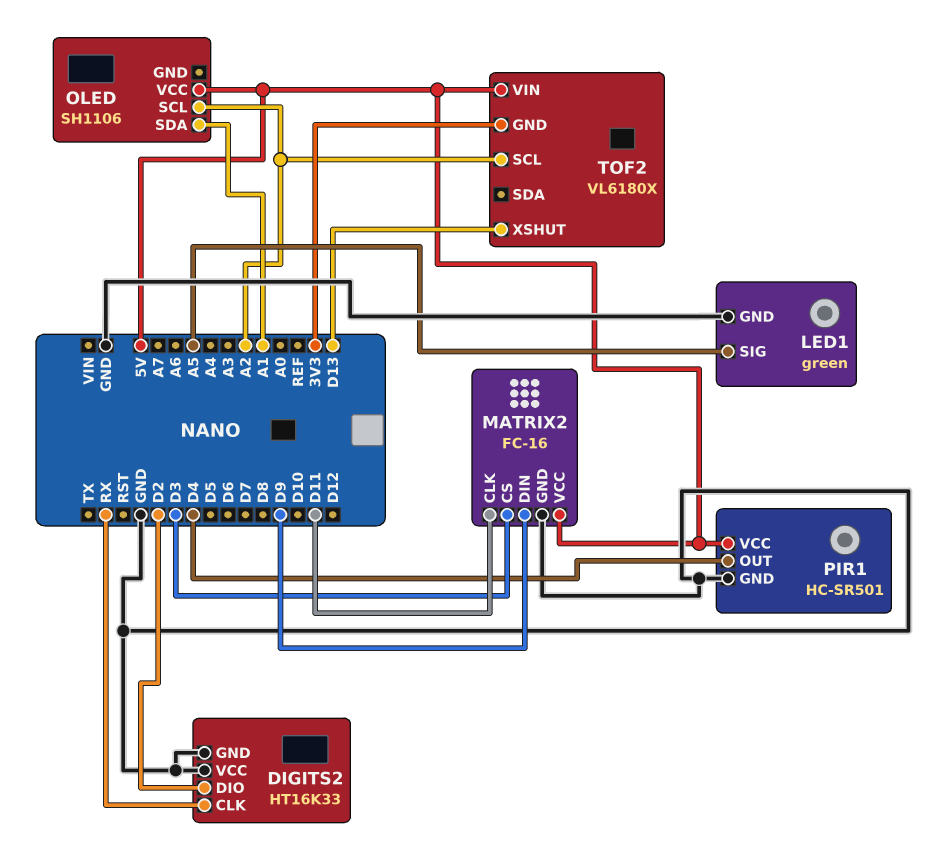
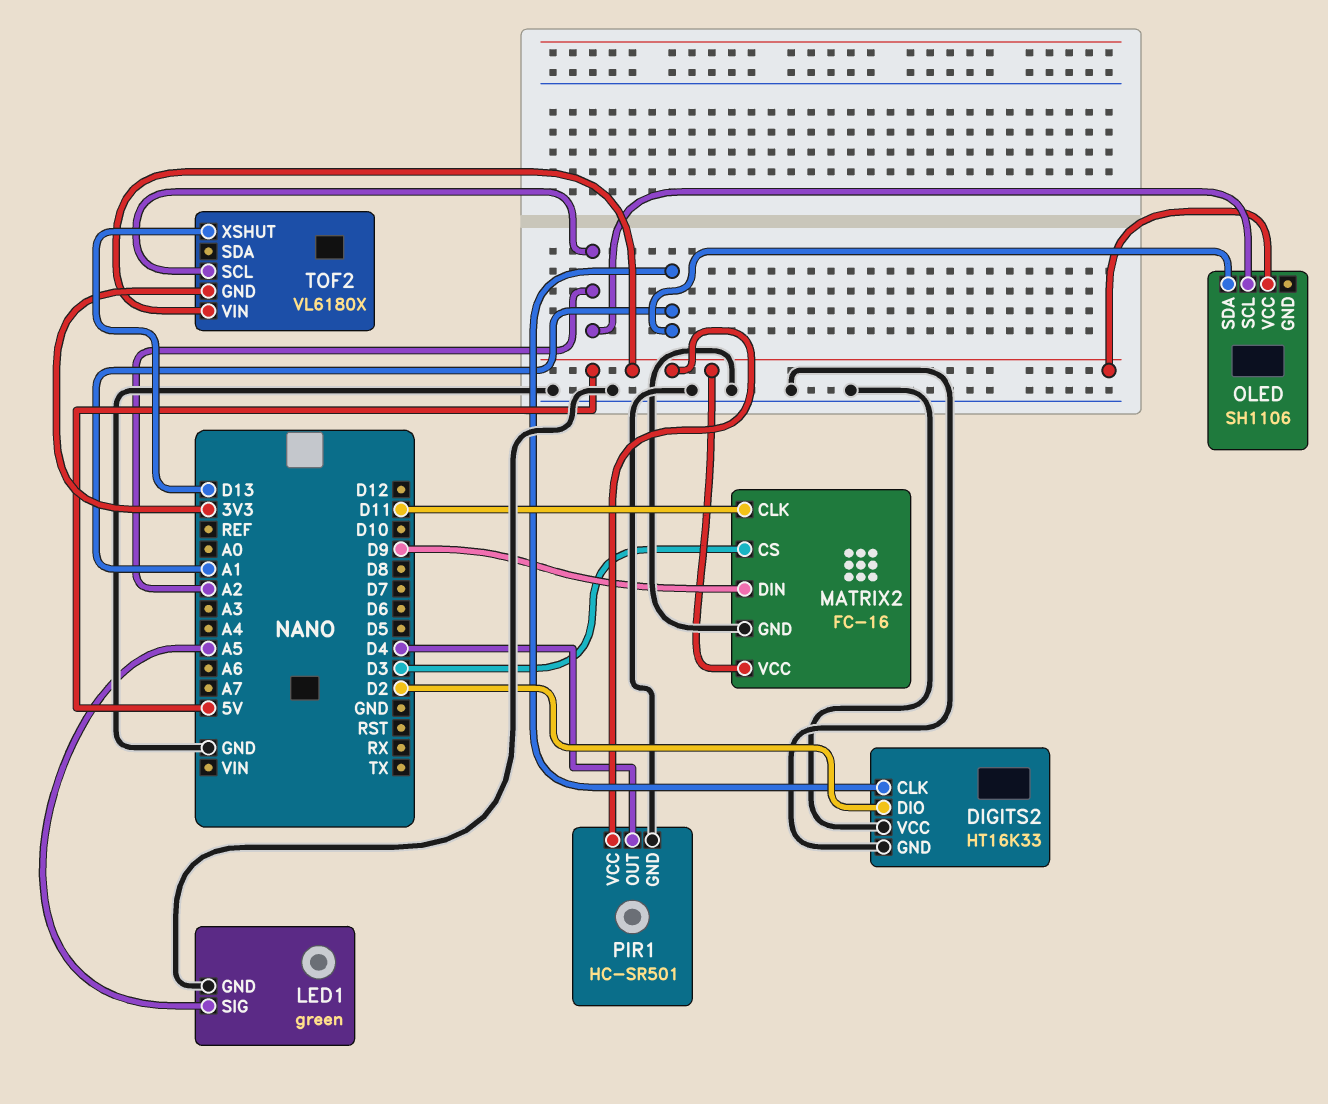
DIGITS2 pin CLK: RX -> A1

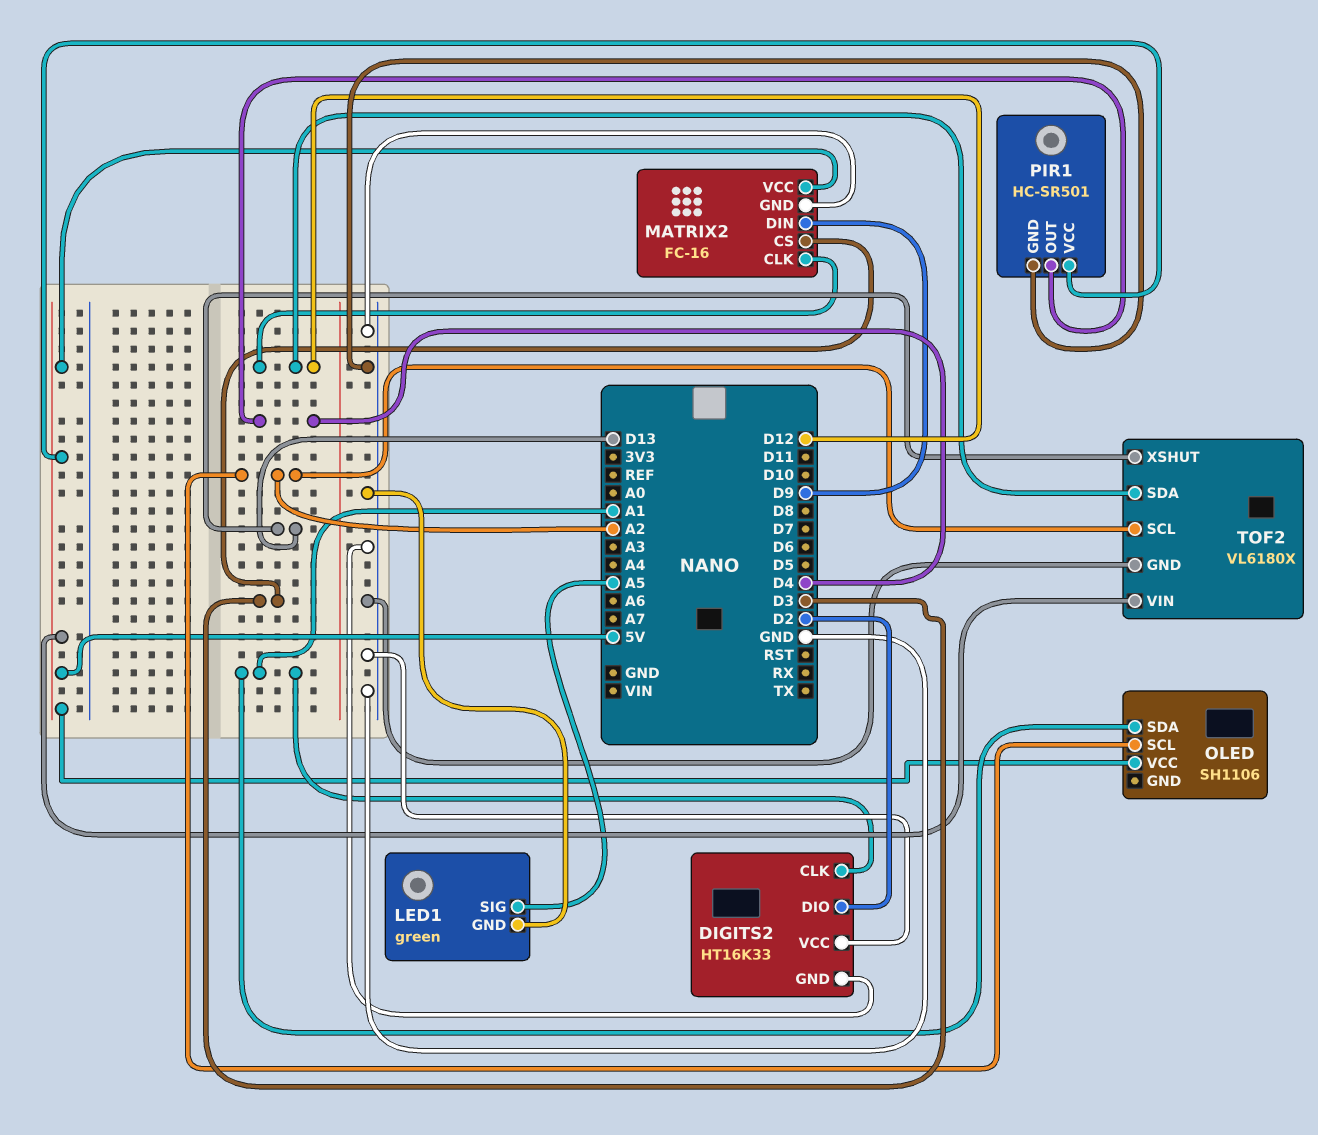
MATRIX2 pin CLK: D11 -> D12
TOF2 pin GND: 3V3 -> GND
TOF2 pin SDA: none -> D12

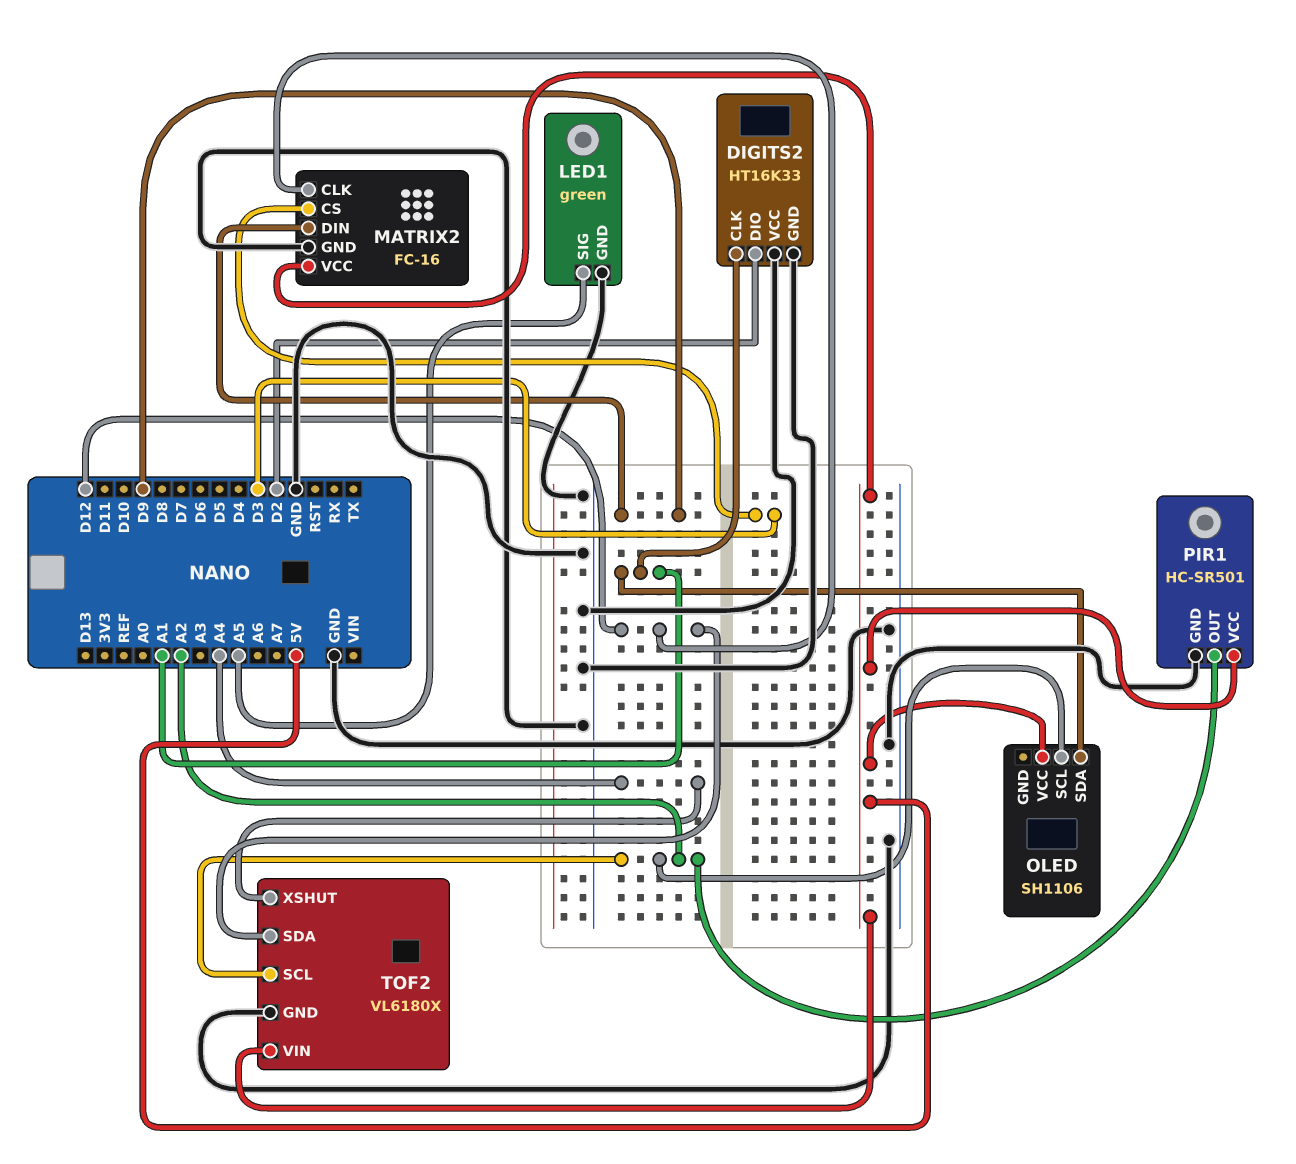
PIR1 pin OUT: D4 -> A2
TOF2 pin XSHUT: D13 -> A4

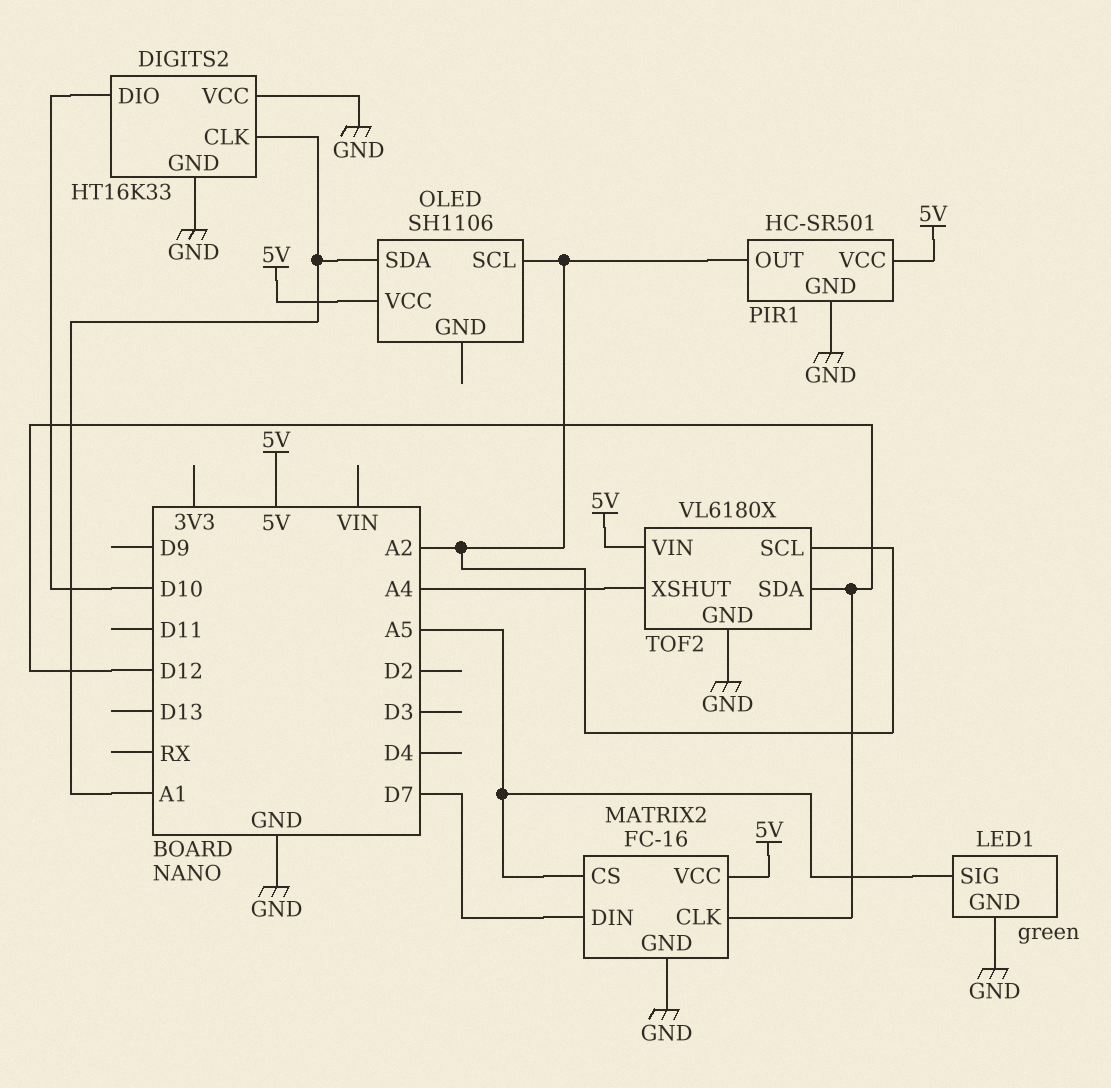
DIGITS2 pin DIO: D2 -> D10
MATRIX2 pin CS: D3 -> A5
MATRIX2 pin DIN: D9 -> D7

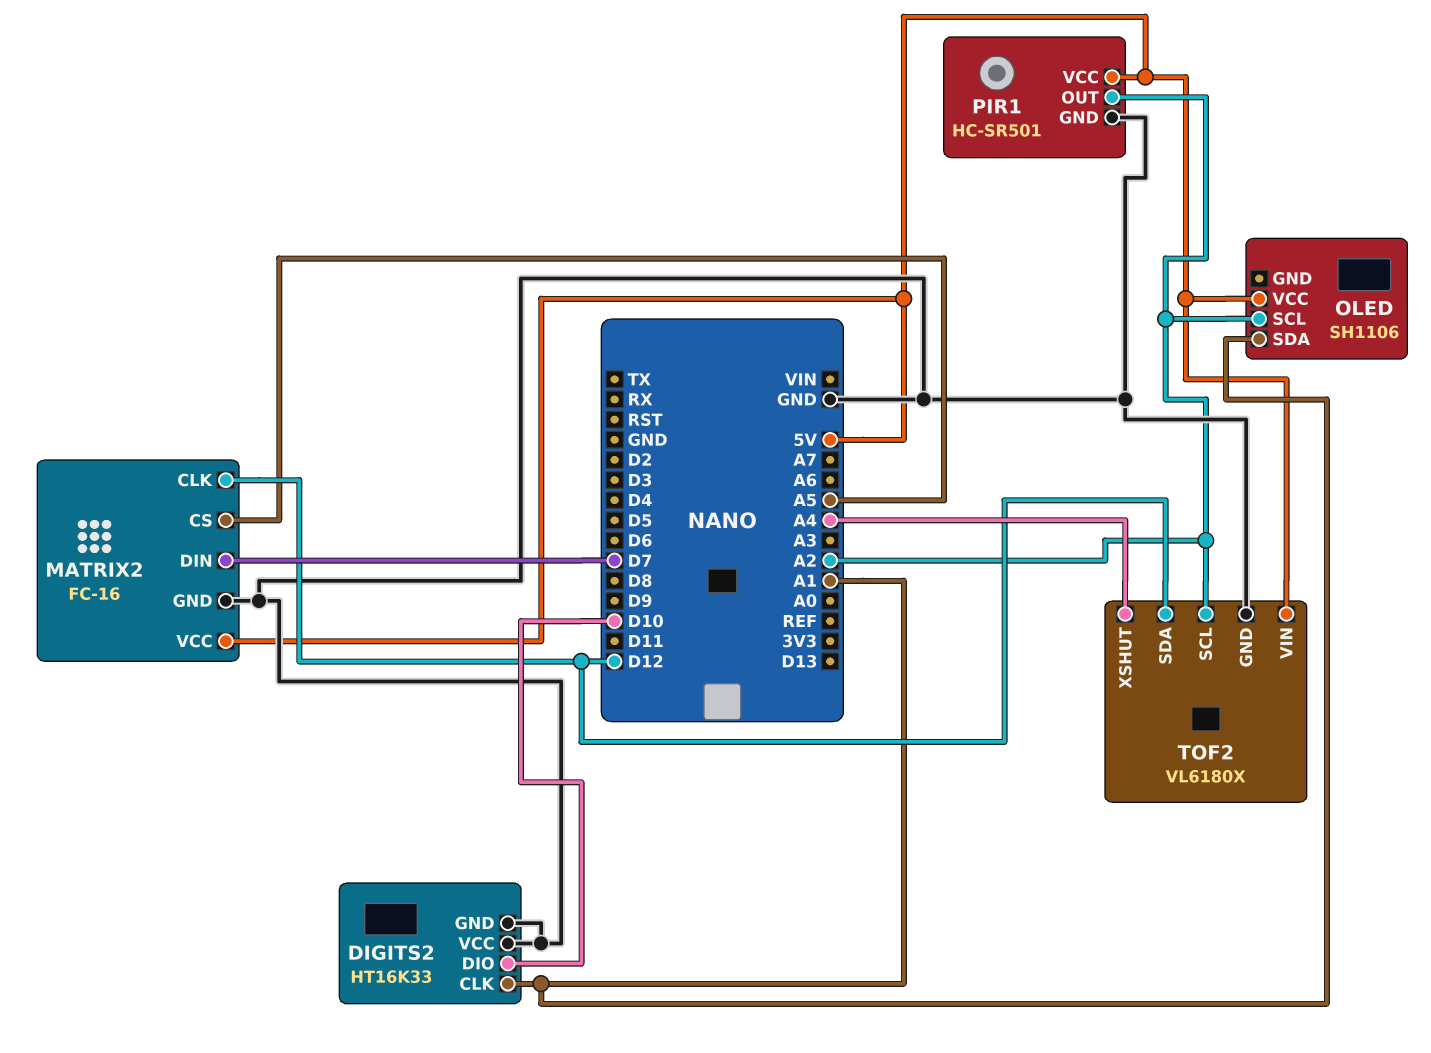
LED1: green -> none
LED1 pin GND: GND -> none
LED1 pin SIG: A5 -> none

